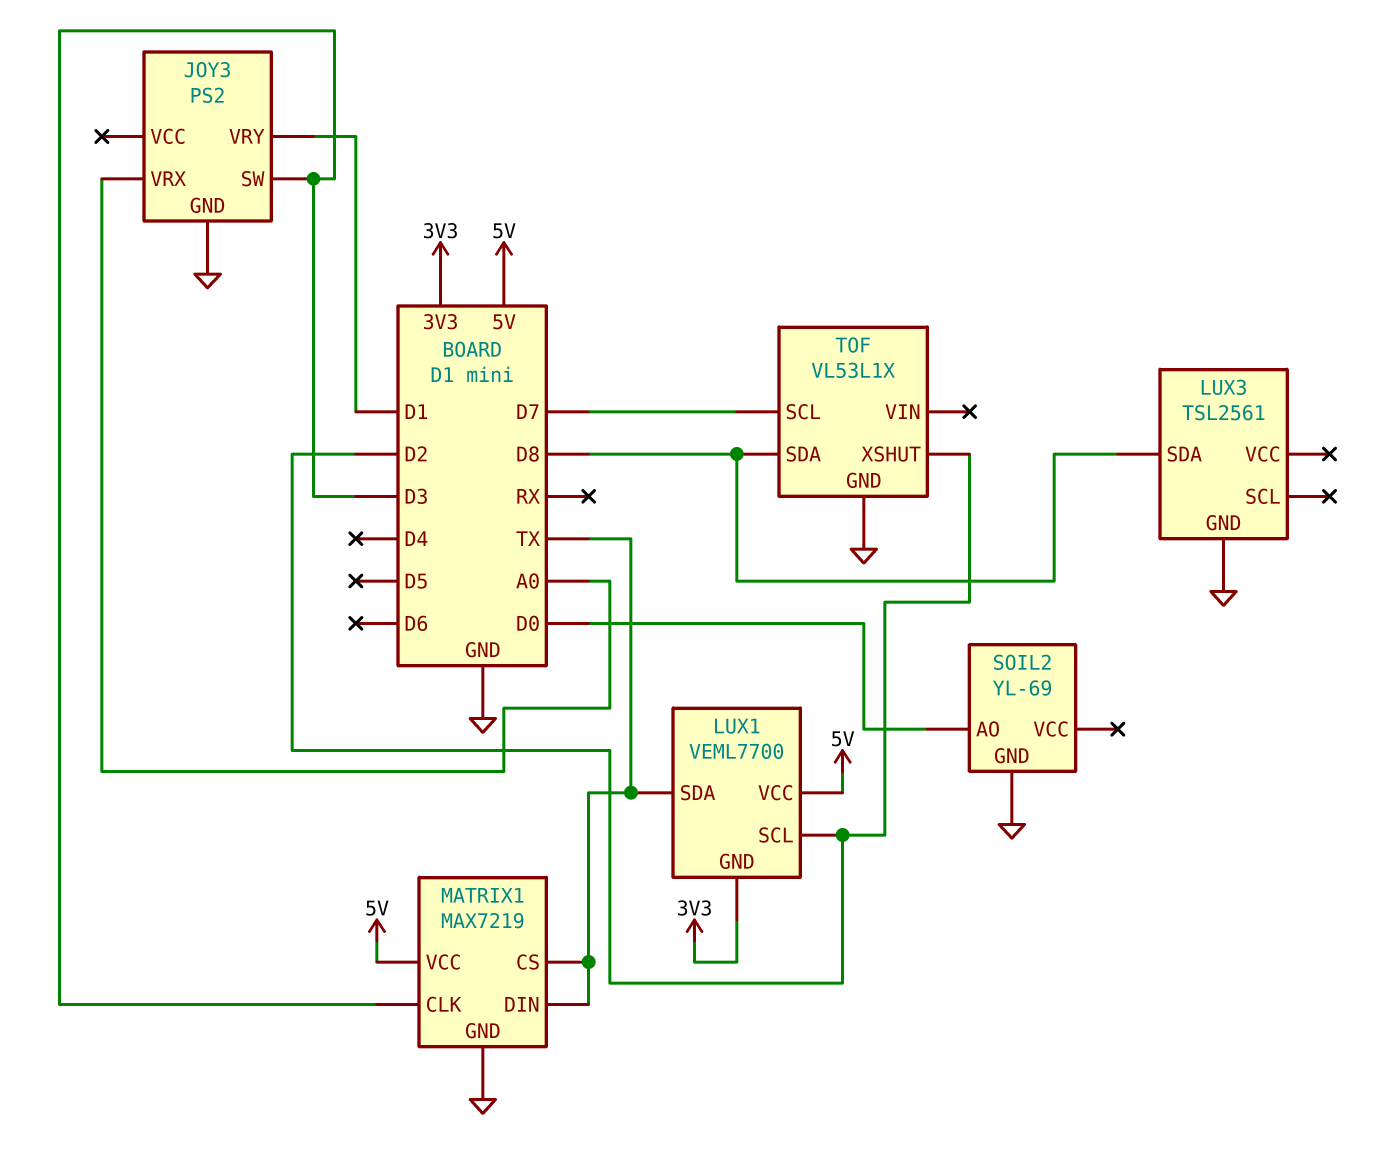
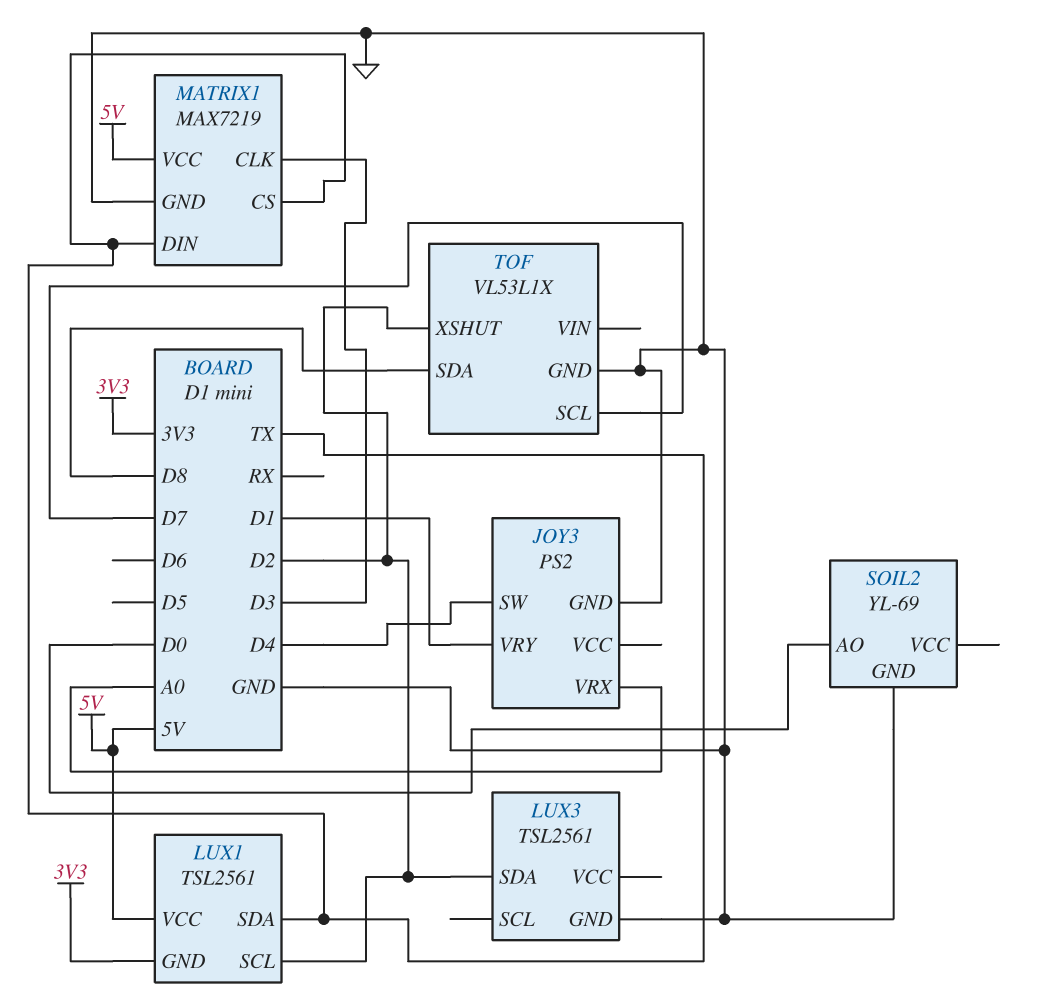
JOY3 pin SW: D3 -> D4
LUX1: VEML7700 -> TSL2561
LUX3 pin SDA: D8 -> D2

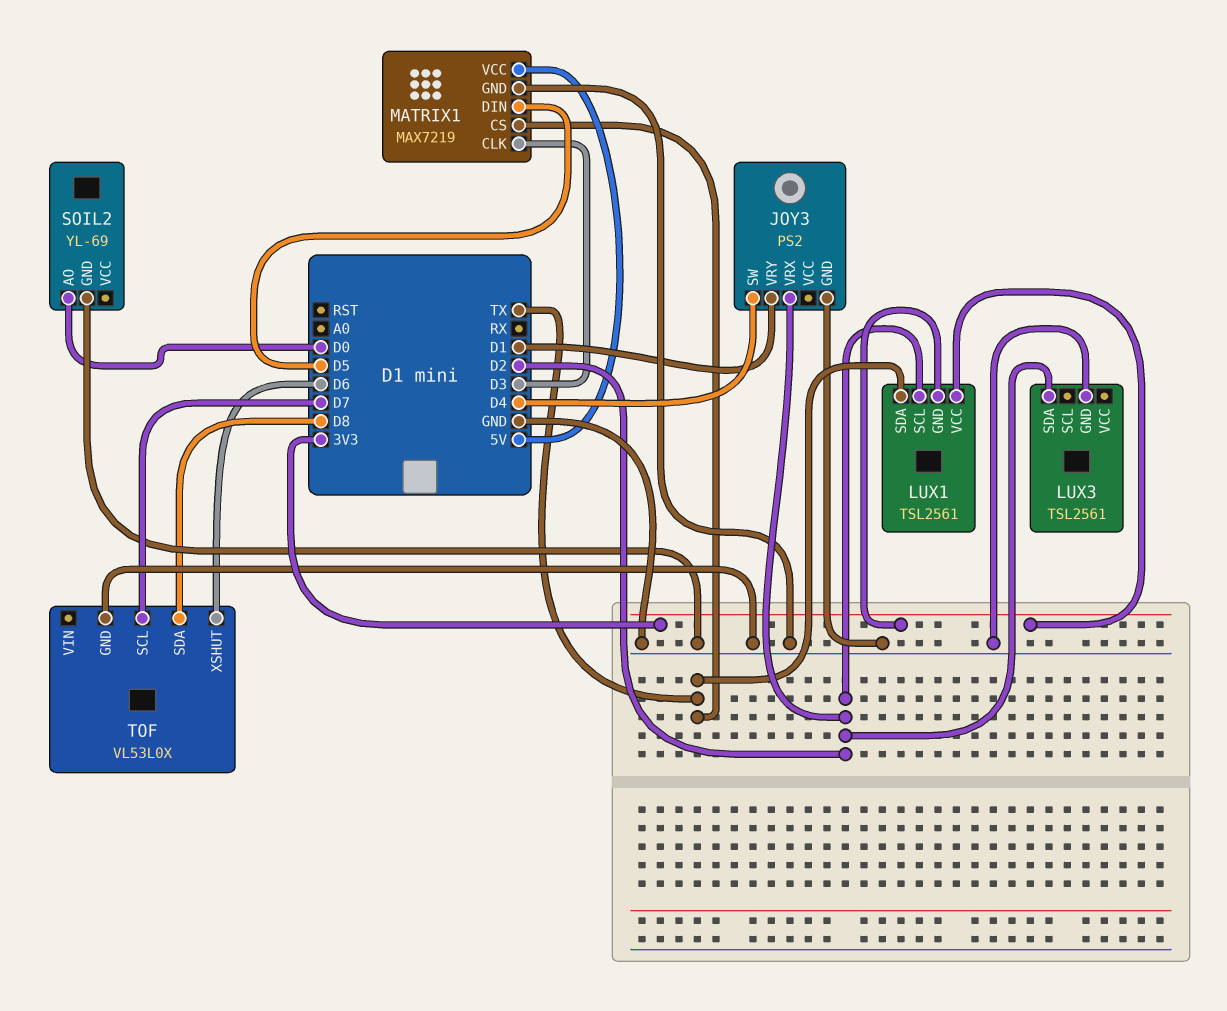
JOY3 pin VRX: A0 -> D2
LUX1 pin VCC: 5V -> 3V3
MATRIX1 pin DIN: TX -> D5
TOF: VL53L1X -> VL53L0X
TOF pin XSHUT: D2 -> D6

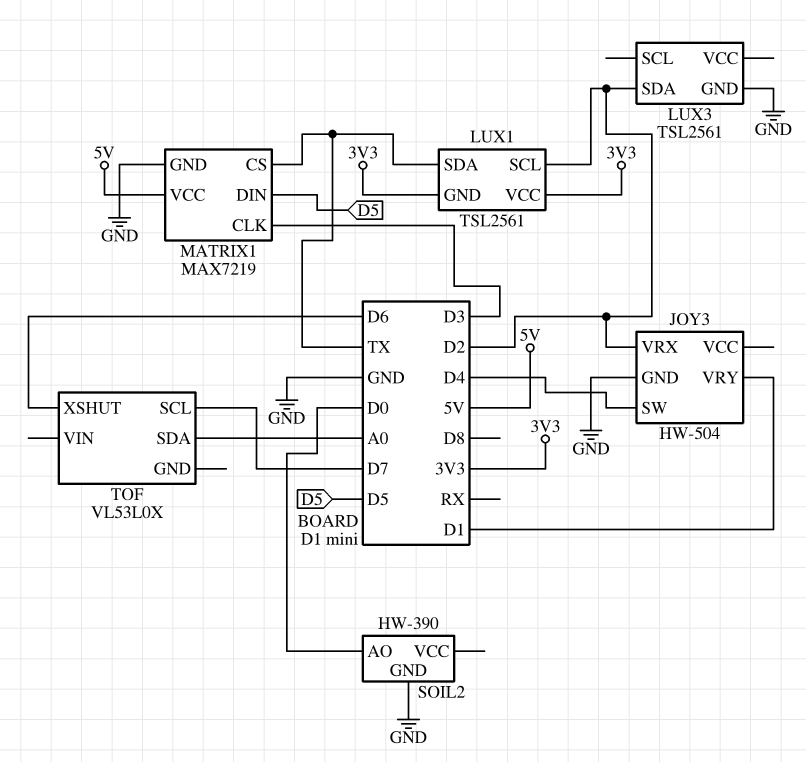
JOY3: PS2 -> HW-504
SOIL2: YL-69 -> HW-390
TOF pin GND: GND -> none
TOF pin SDA: D8 -> A0

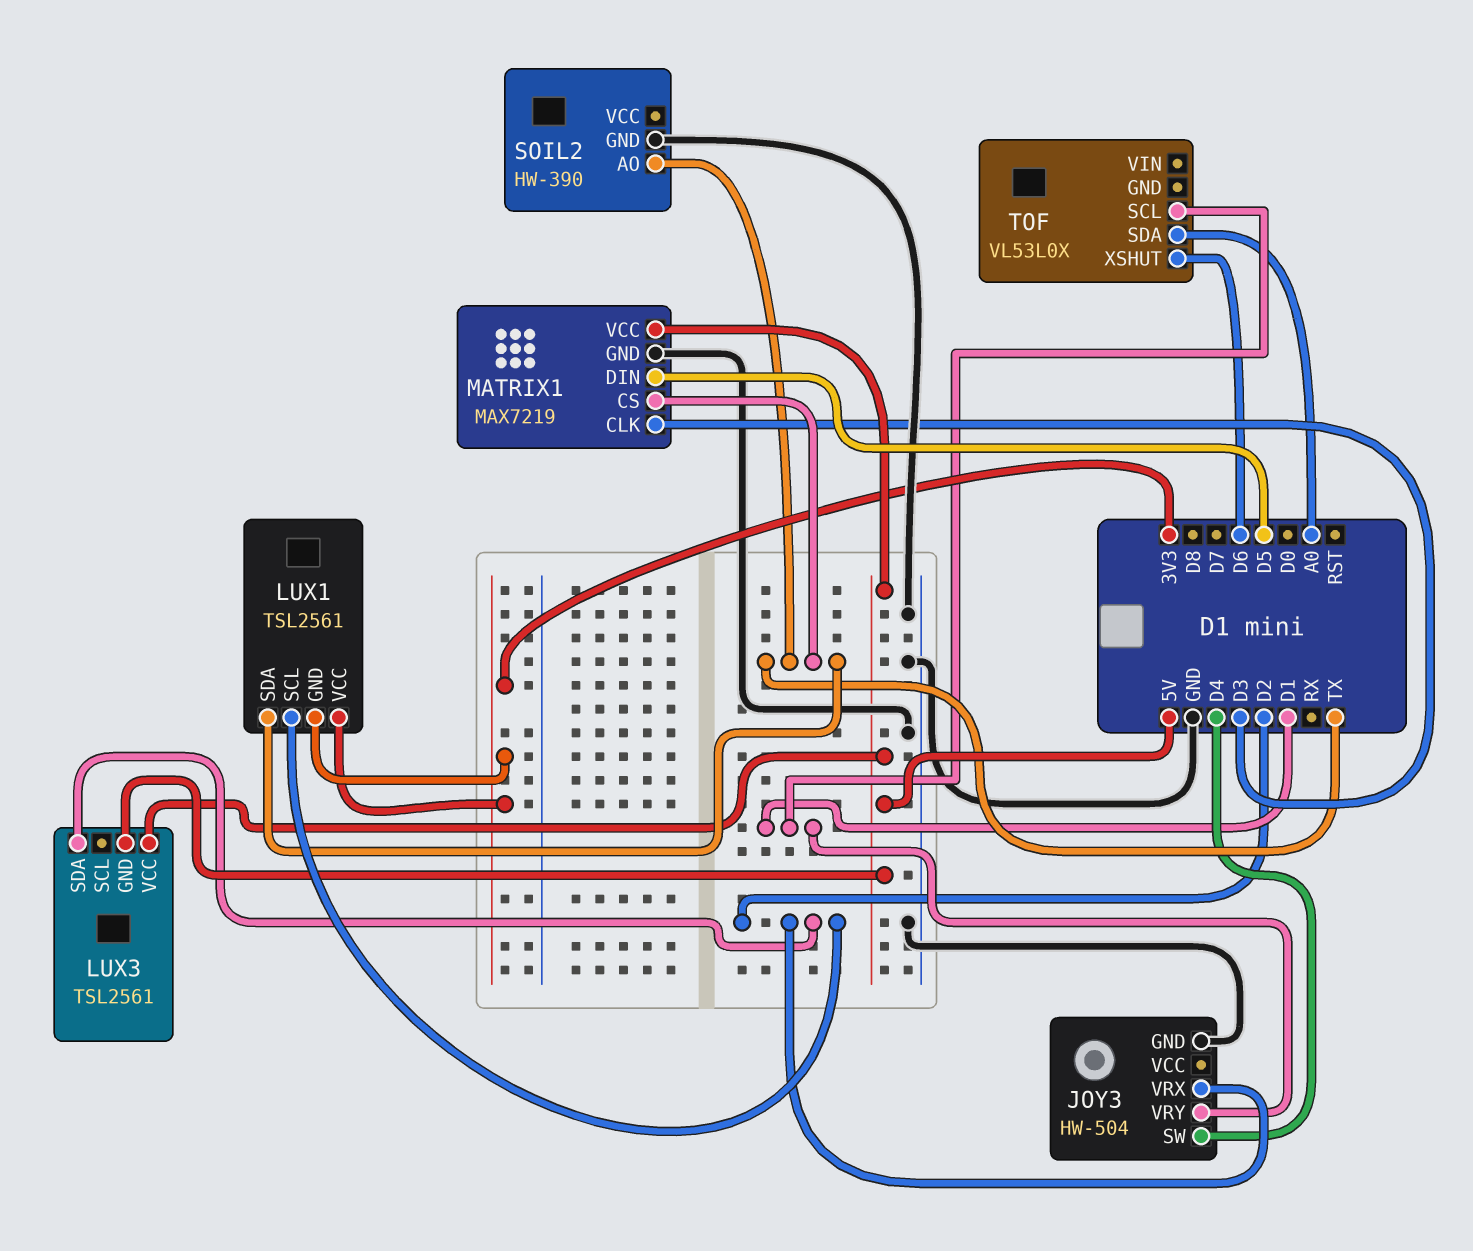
LUX3 pin GND: GND -> 5V
LUX3 pin VCC: none -> 5V
SOIL2 pin AO: D0 -> TX
TOF pin SCL: D7 -> D1

